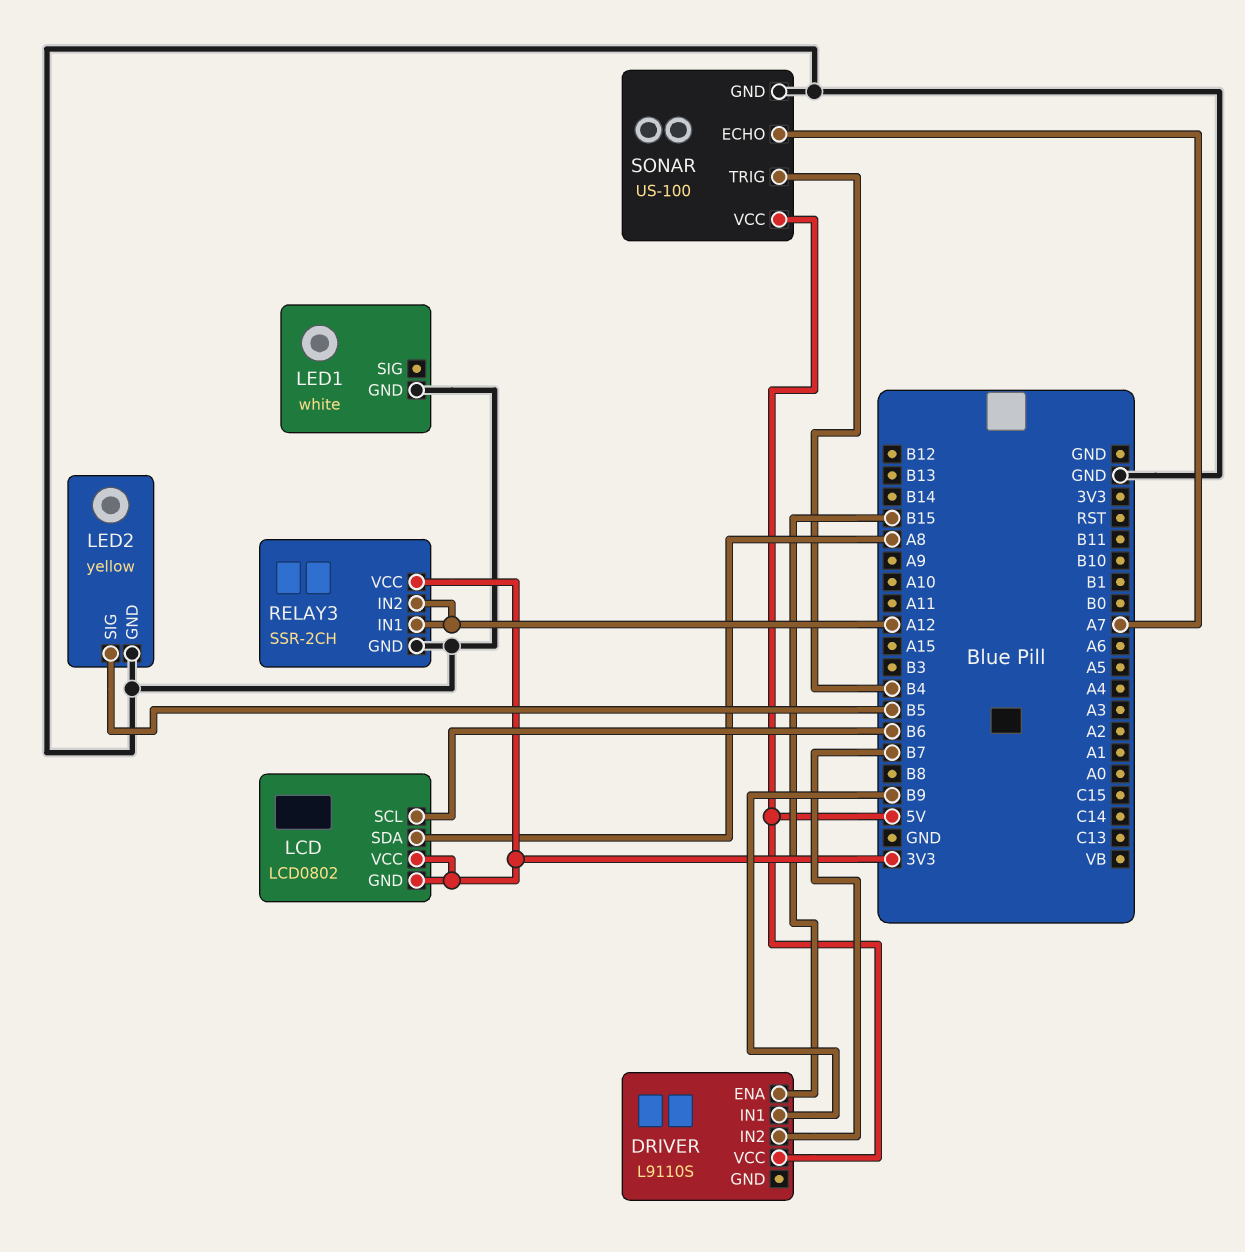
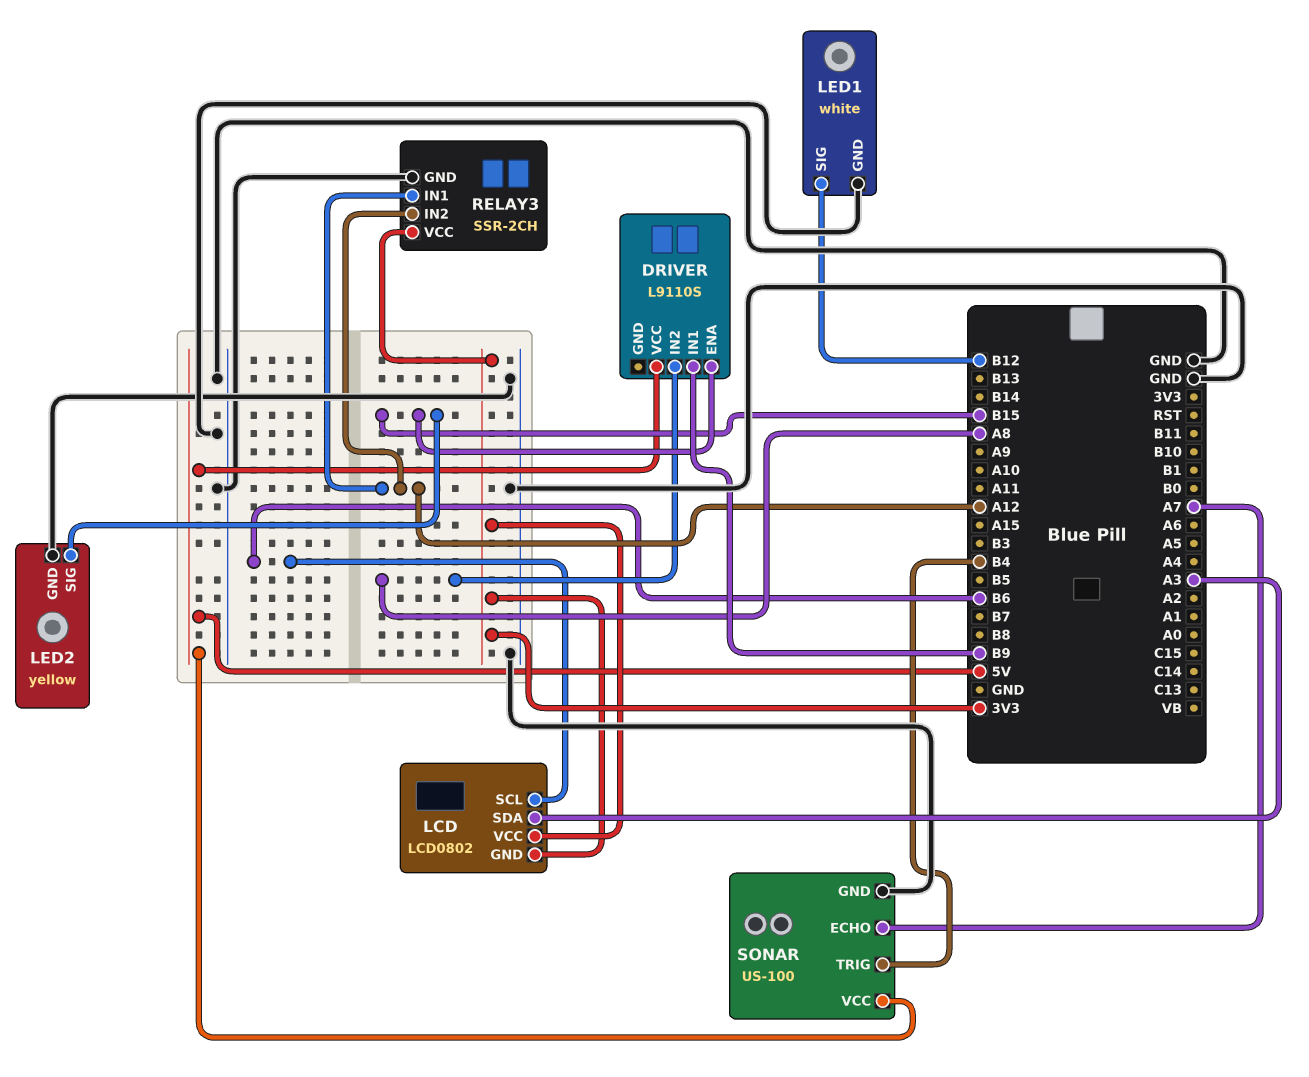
DRIVER pin IN2: B7 -> A8
LCD pin SDA: A8 -> A3
LED1 pin SIG: none -> B12
LED2 pin SIG: B5 -> B15

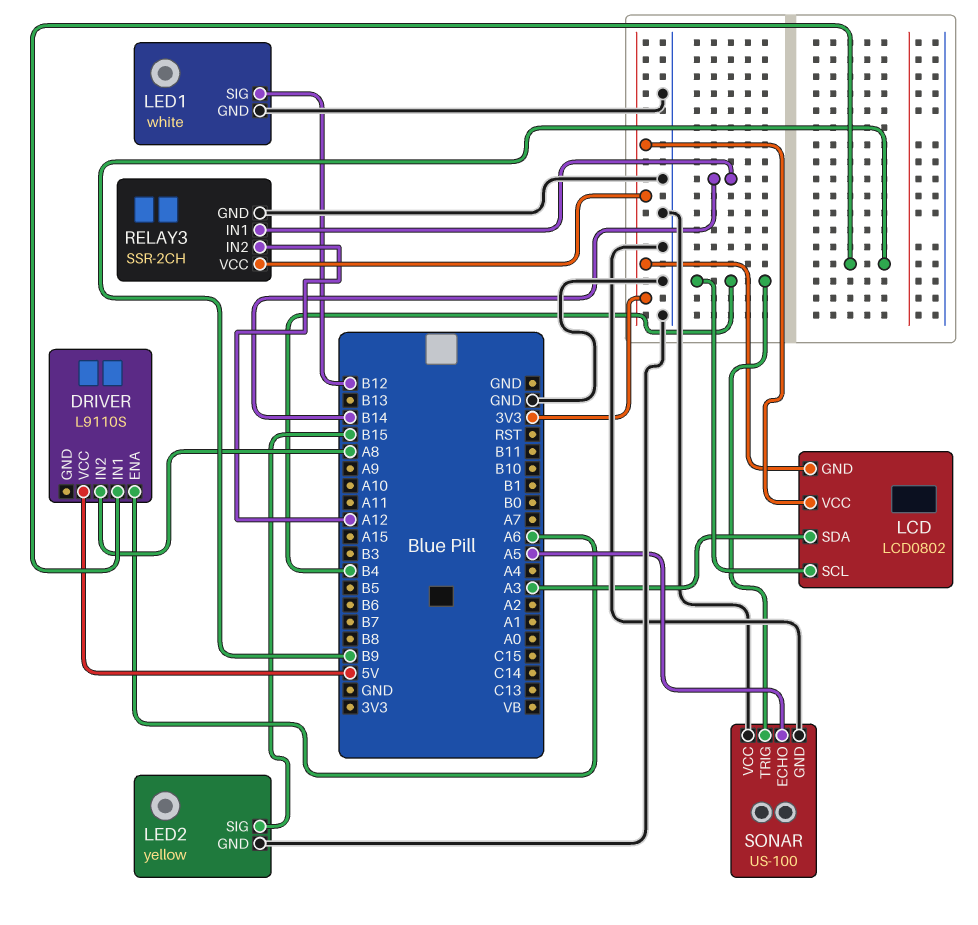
DRIVER pin ENA: B15 -> A6
LCD pin SCL: B6 -> B4
RELAY3 pin IN1: A12 -> B14
SONAR pin ECHO: A7 -> A5
SONAR pin VCC: 5V -> GND

